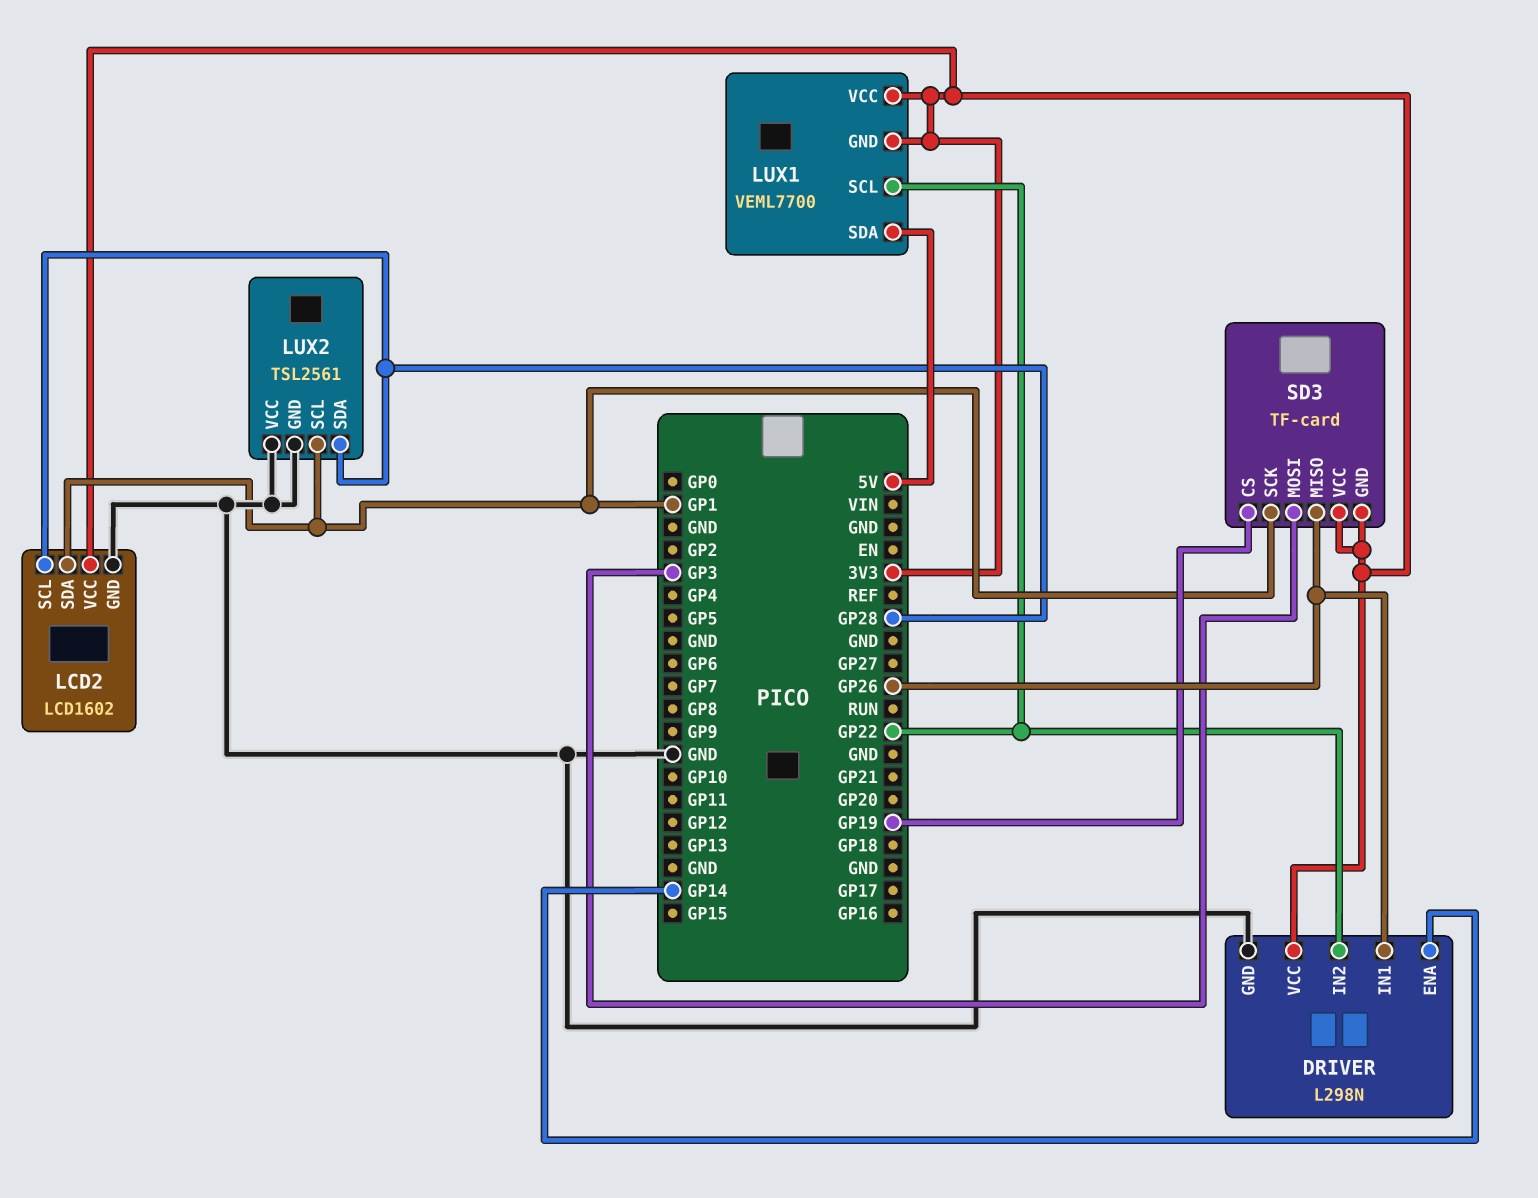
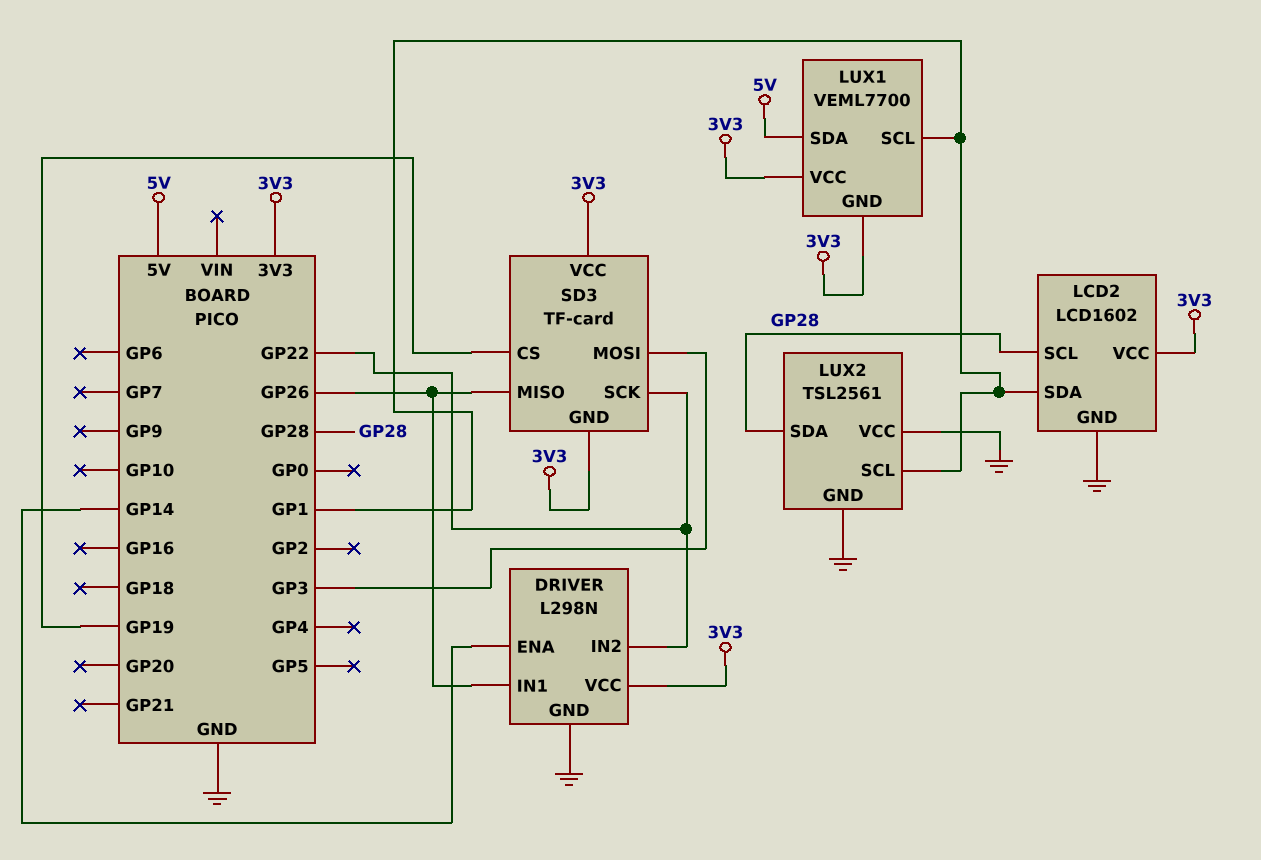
LUX1 pin SCL: GP22 -> GP1
SD3 pin SCK: GP1 -> GP22

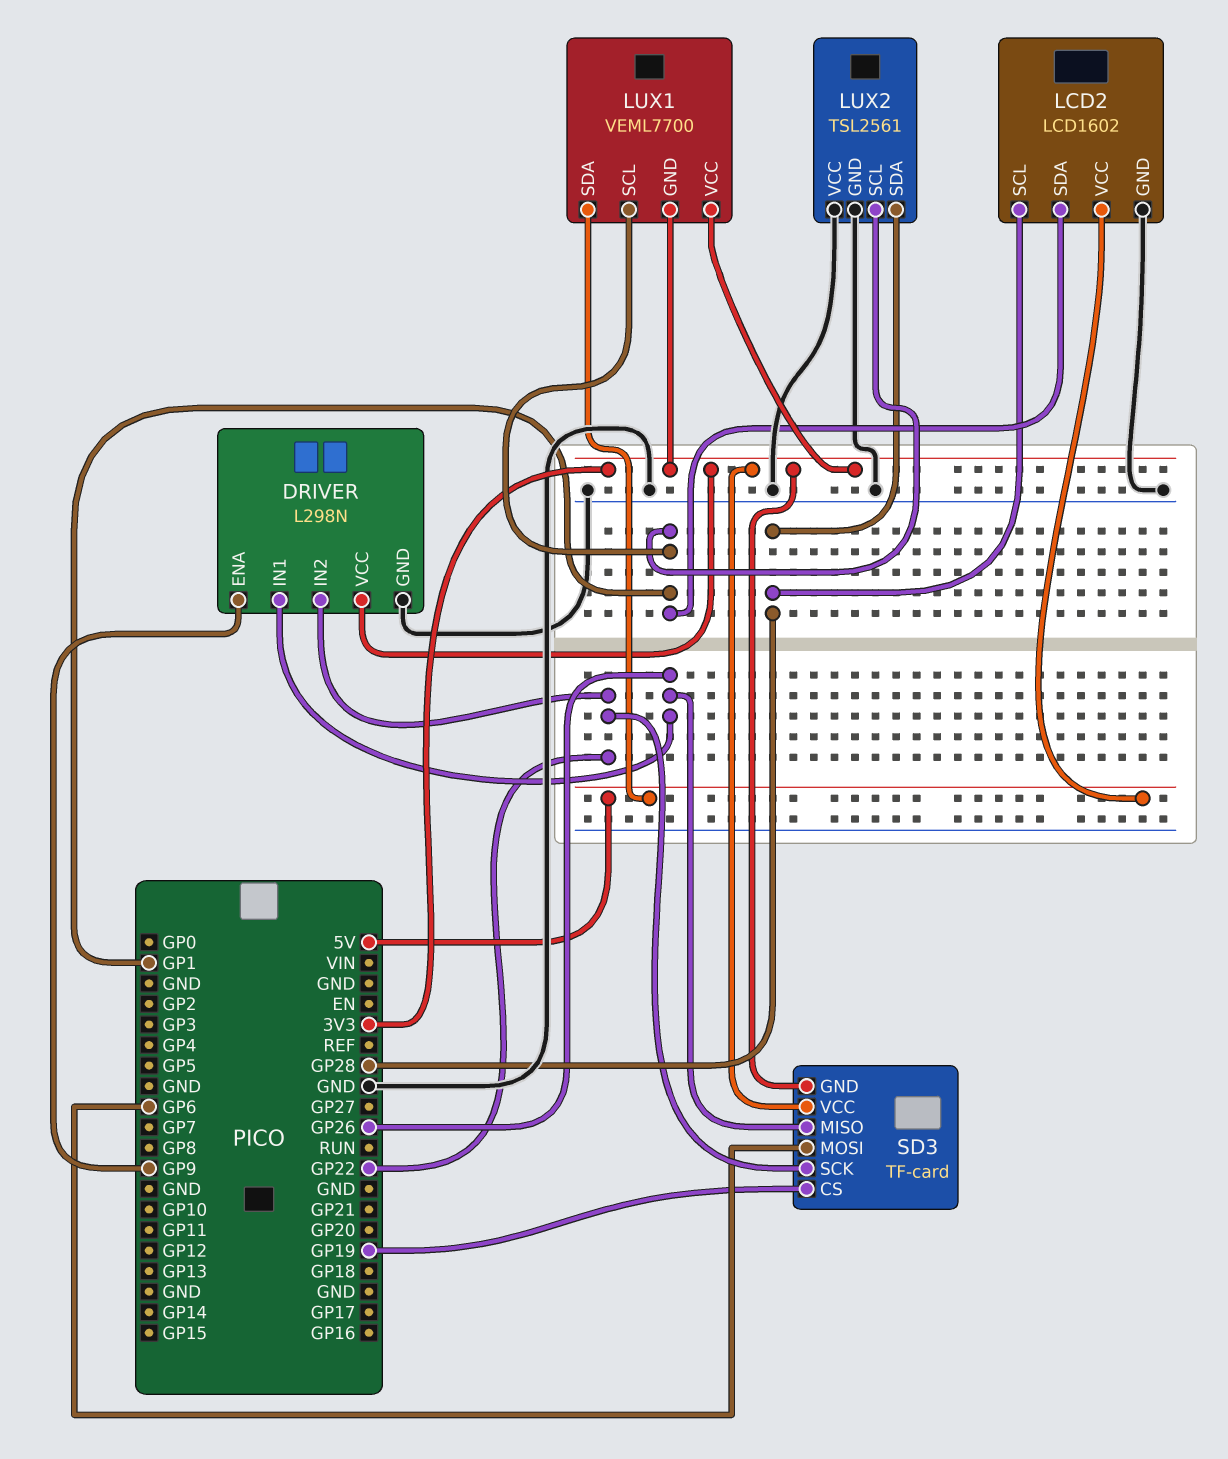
DRIVER pin ENA: GP14 -> GP9
LCD2 pin VCC: 3V3 -> 5V
SD3 pin MOSI: GP3 -> GP6

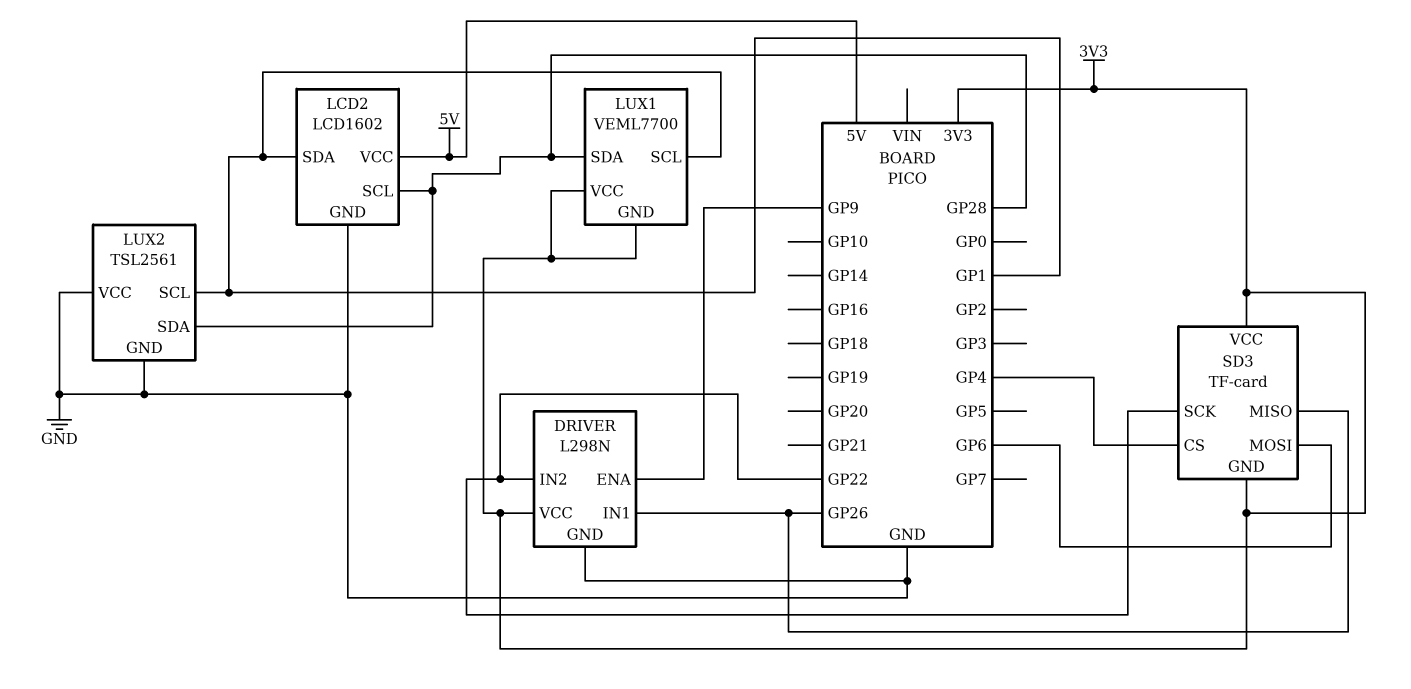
LUX1 pin SDA: 5V -> GP28
SD3 pin CS: GP19 -> GP4

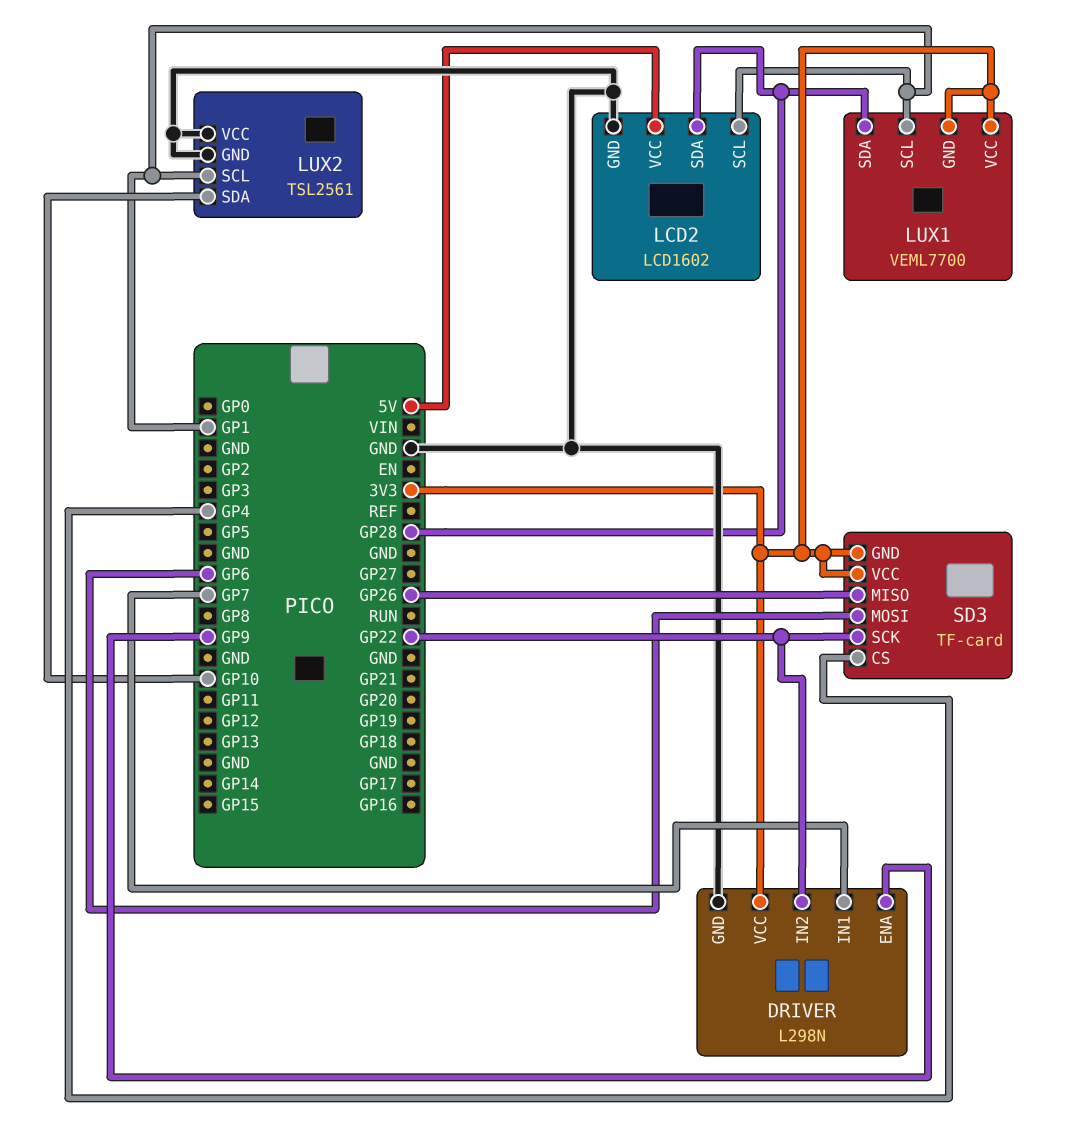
DRIVER pin IN1: GP26 -> GP7
LCD2 pin SCL: GP28 -> GP1
LCD2 pin SDA: GP1 -> GP28
LUX2 pin SDA: GP28 -> GP10

